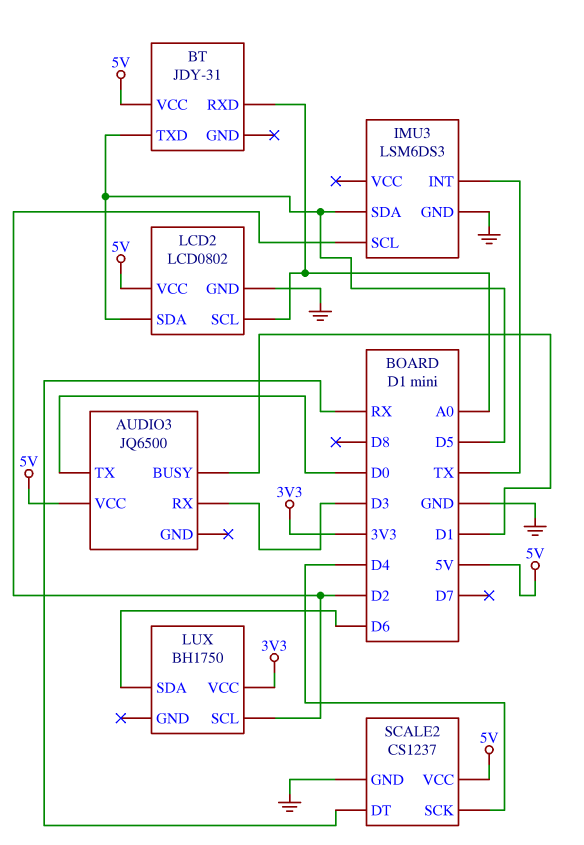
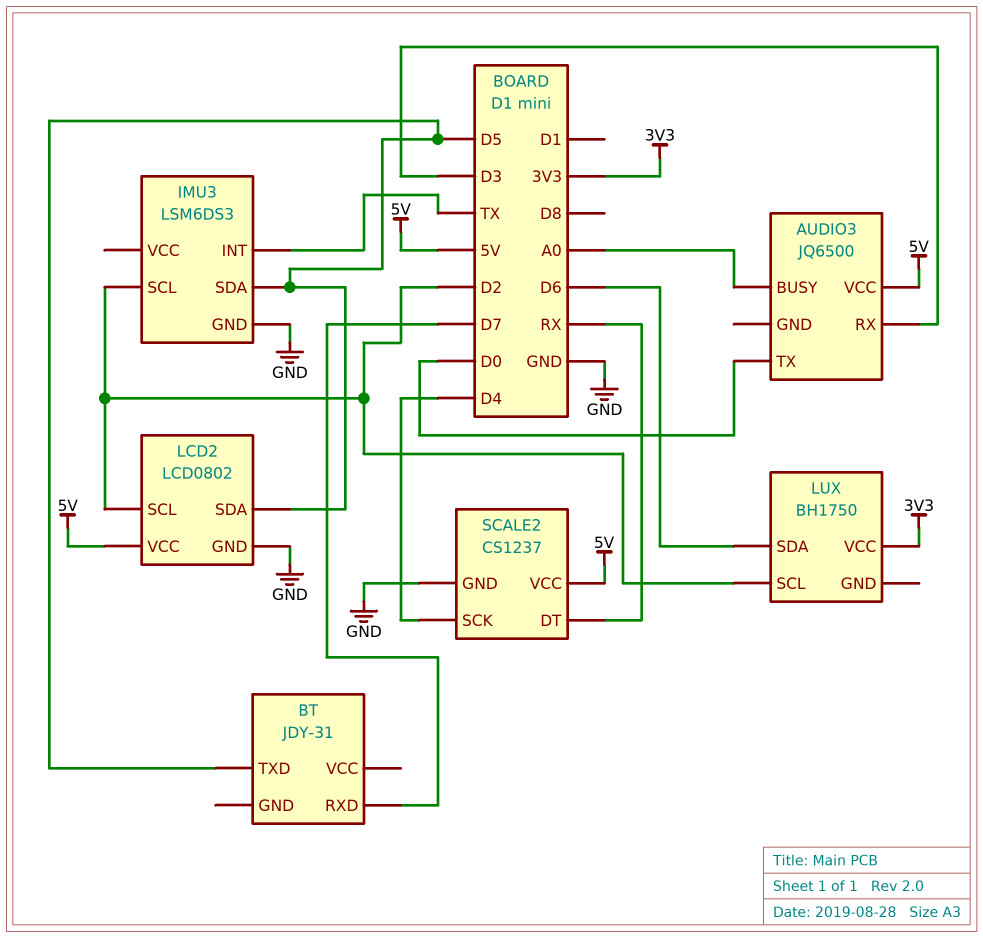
AUDIO3 pin BUSY: D1 -> A0
BT pin RXD: A0 -> D7
BT pin VCC: 5V -> none
LCD2 pin SCL: A0 -> D2

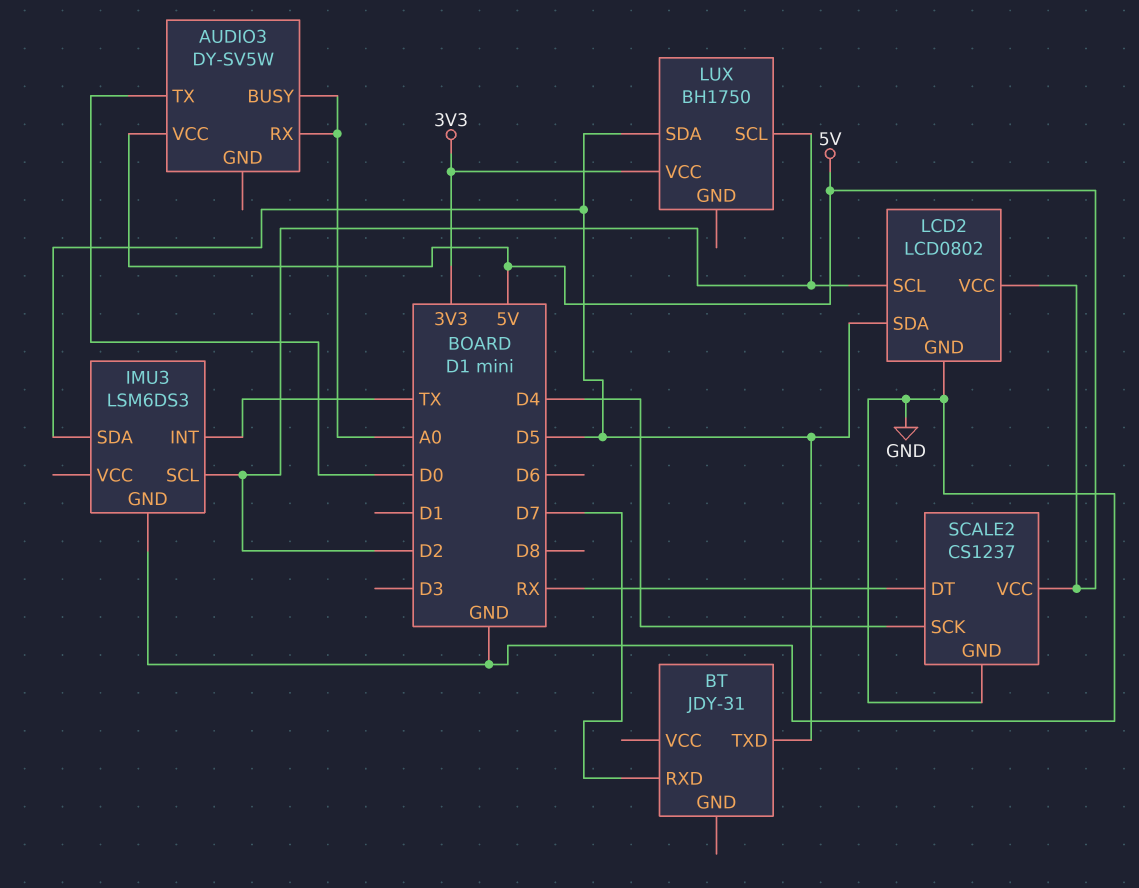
AUDIO3: JQ6500 -> DY-SV5W
AUDIO3 pin RX: D3 -> A0
LUX pin SDA: D6 -> D5

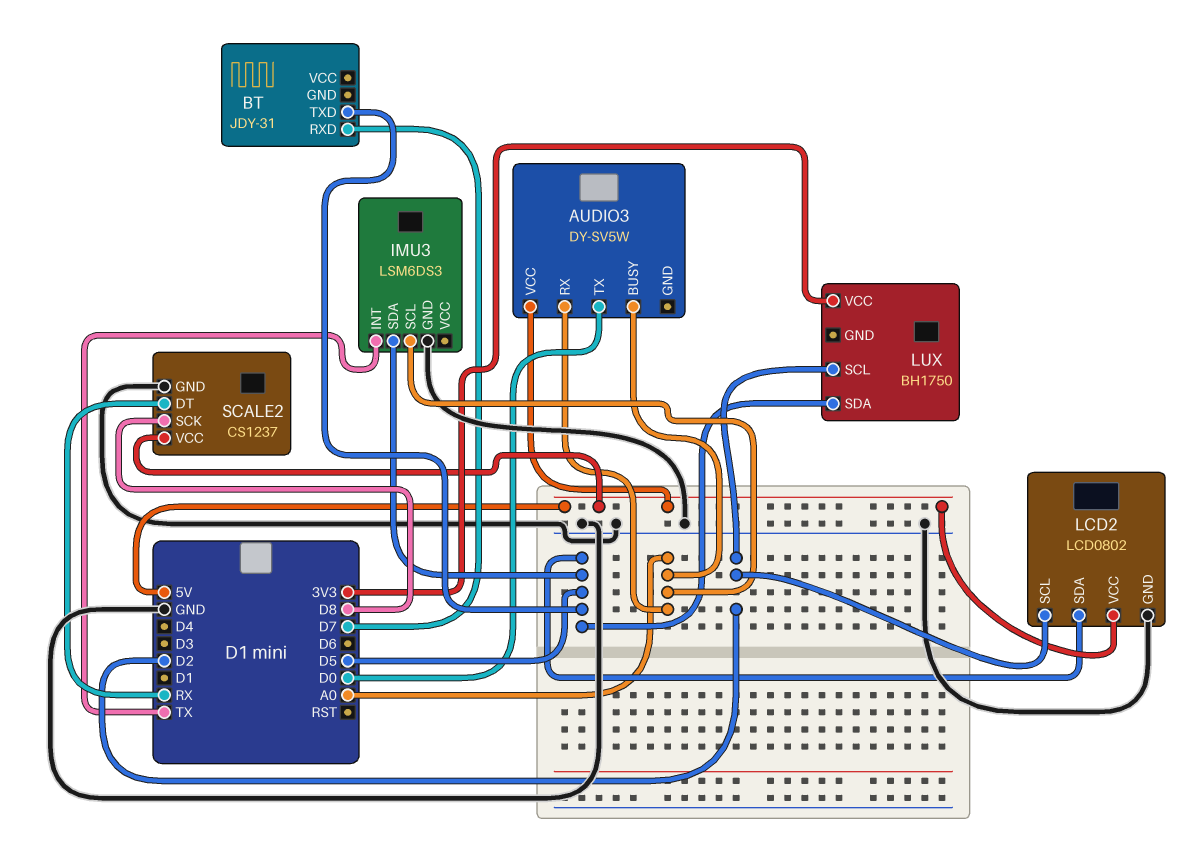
IMU3 pin SCL: D2 -> A0
SCALE2 pin SCK: D4 -> D8

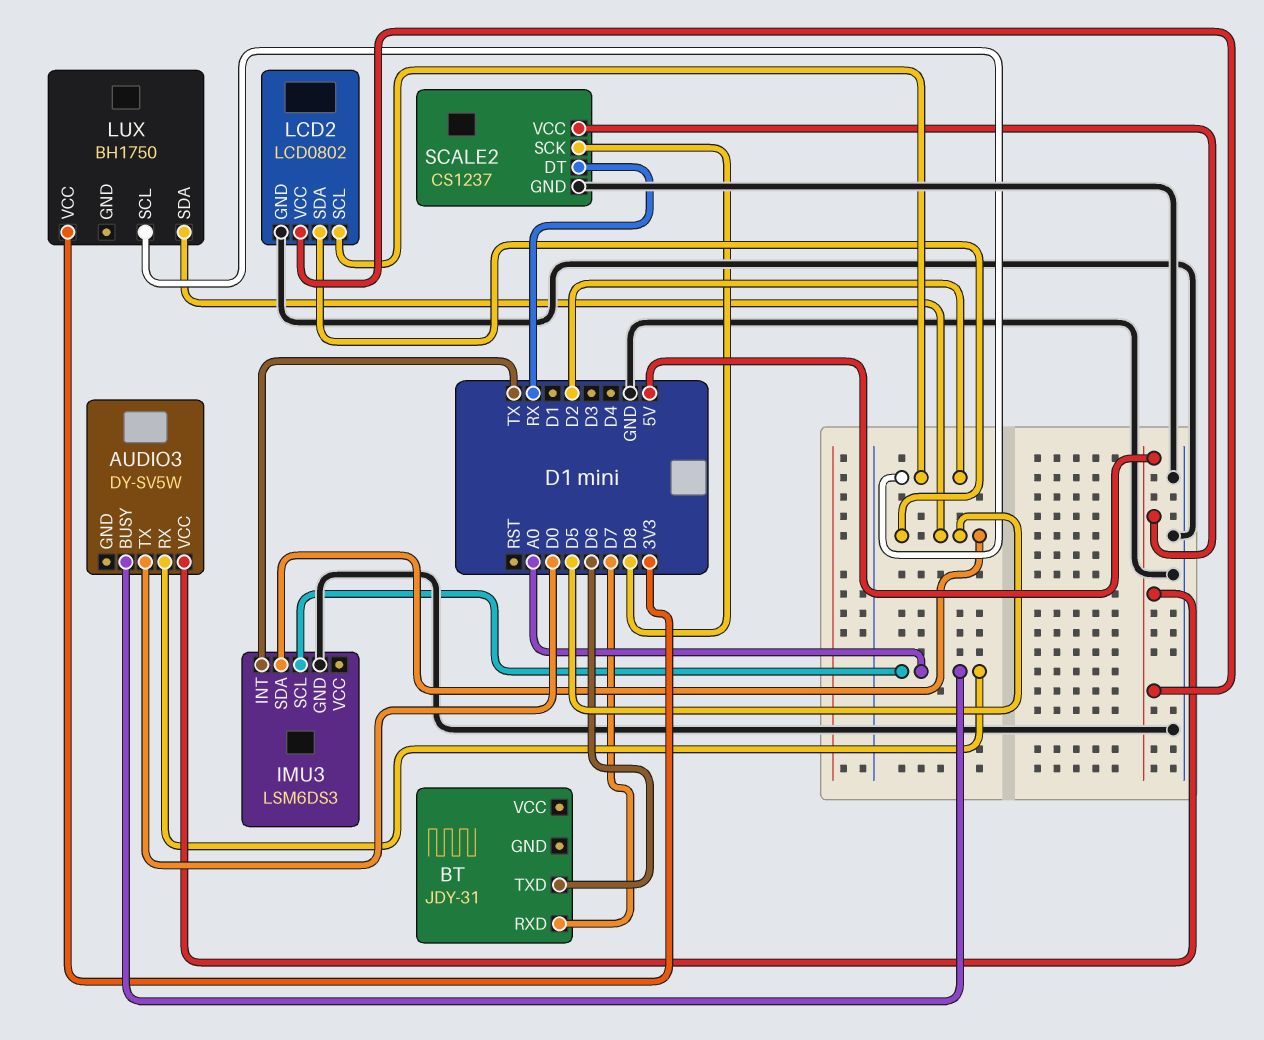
BT pin TXD: D5 -> D6

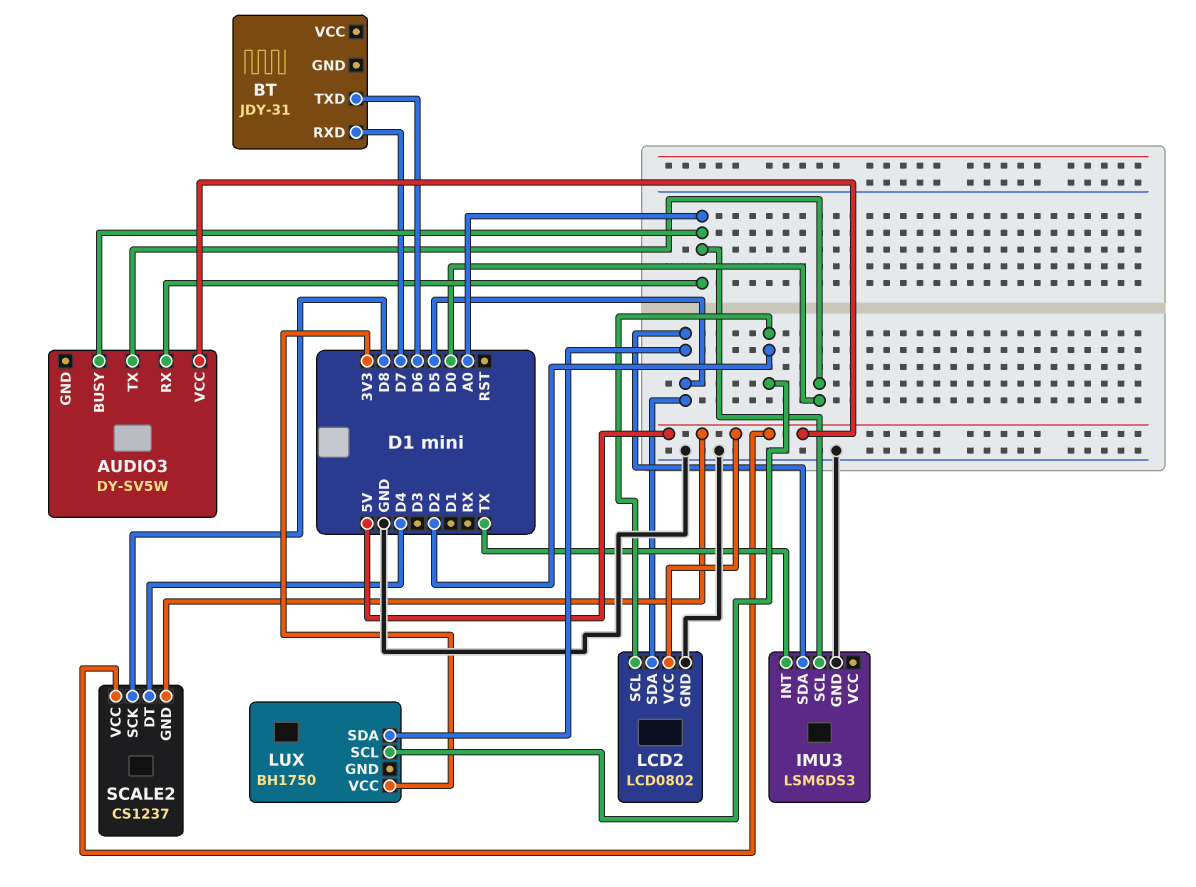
SCALE2 pin DT: RX -> D4
SCALE2 pin GND: GND -> 5V

